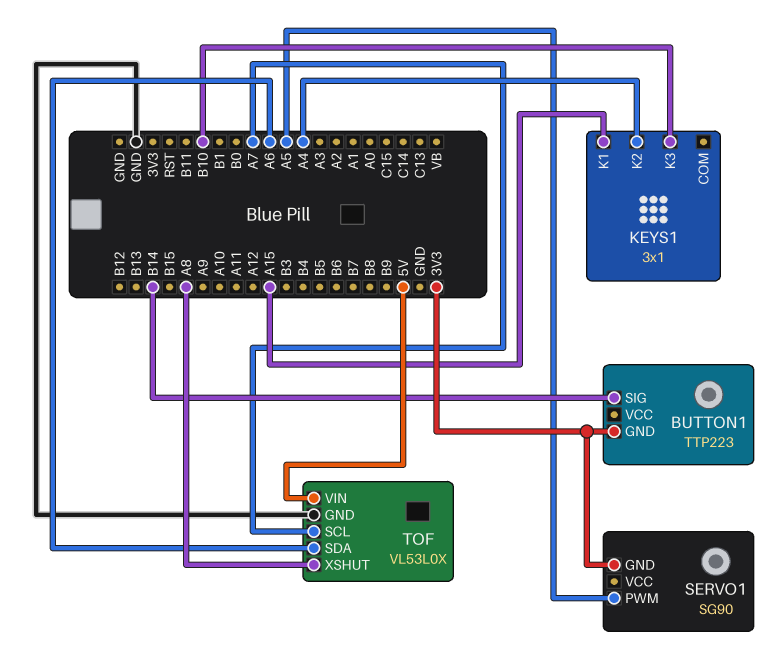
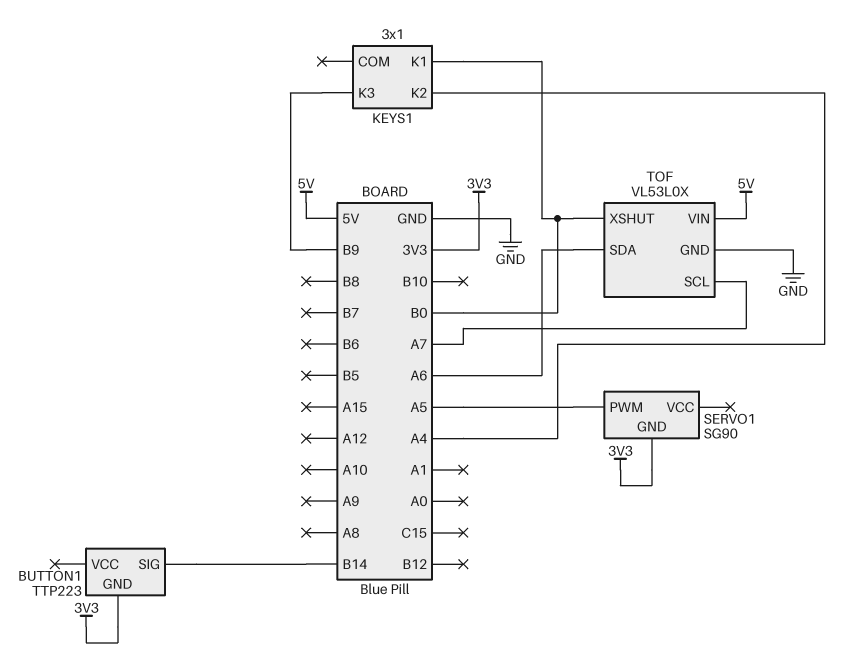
KEYS1 pin K1: A15 -> B0
KEYS1 pin K3: B10 -> B9
TOF pin XSHUT: A8 -> B0

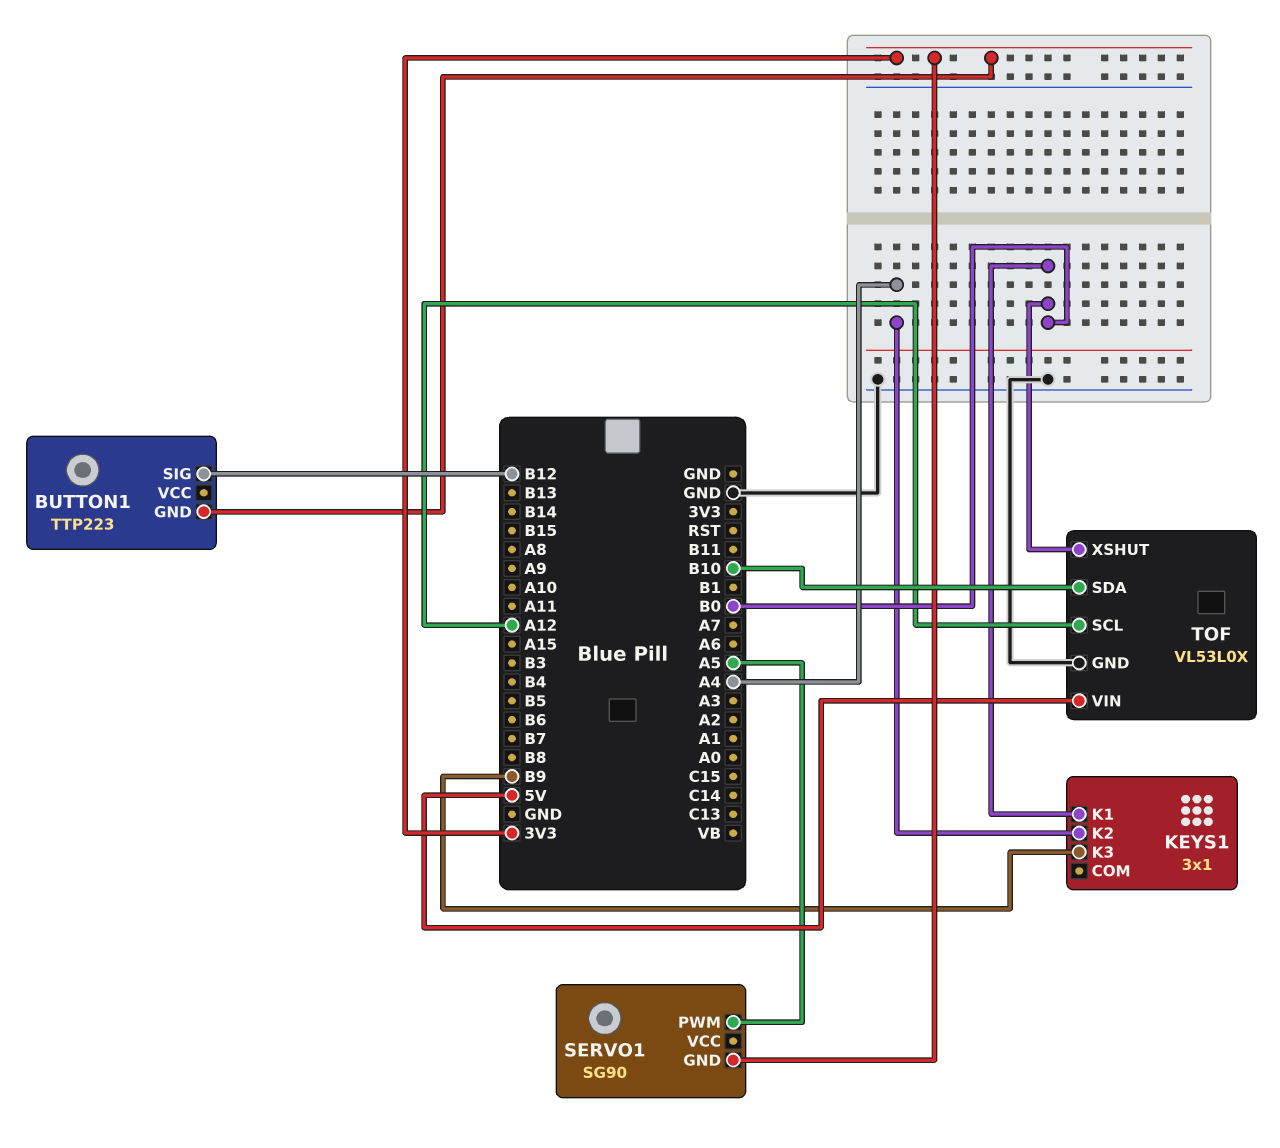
BUTTON1 pin SIG: B14 -> B12
TOF pin SCL: A7 -> A12
TOF pin SDA: A6 -> B10

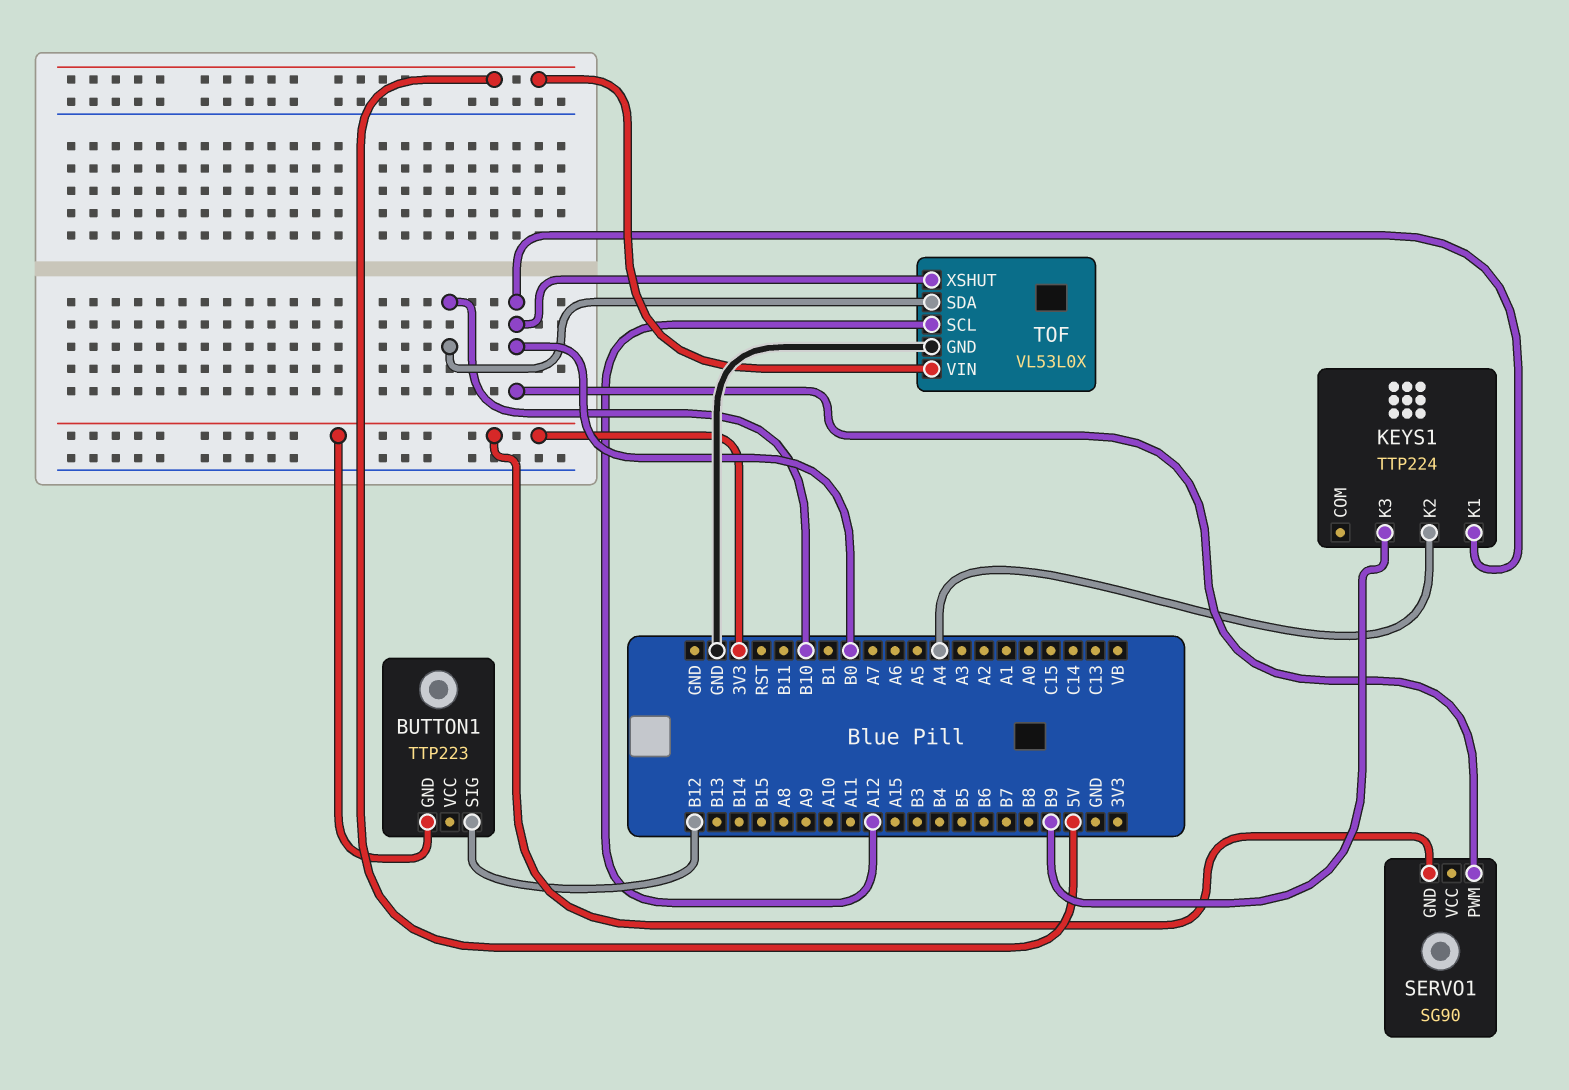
KEYS1: 3x1 -> TTP224
SERVO1 pin PWM: A5 -> B0

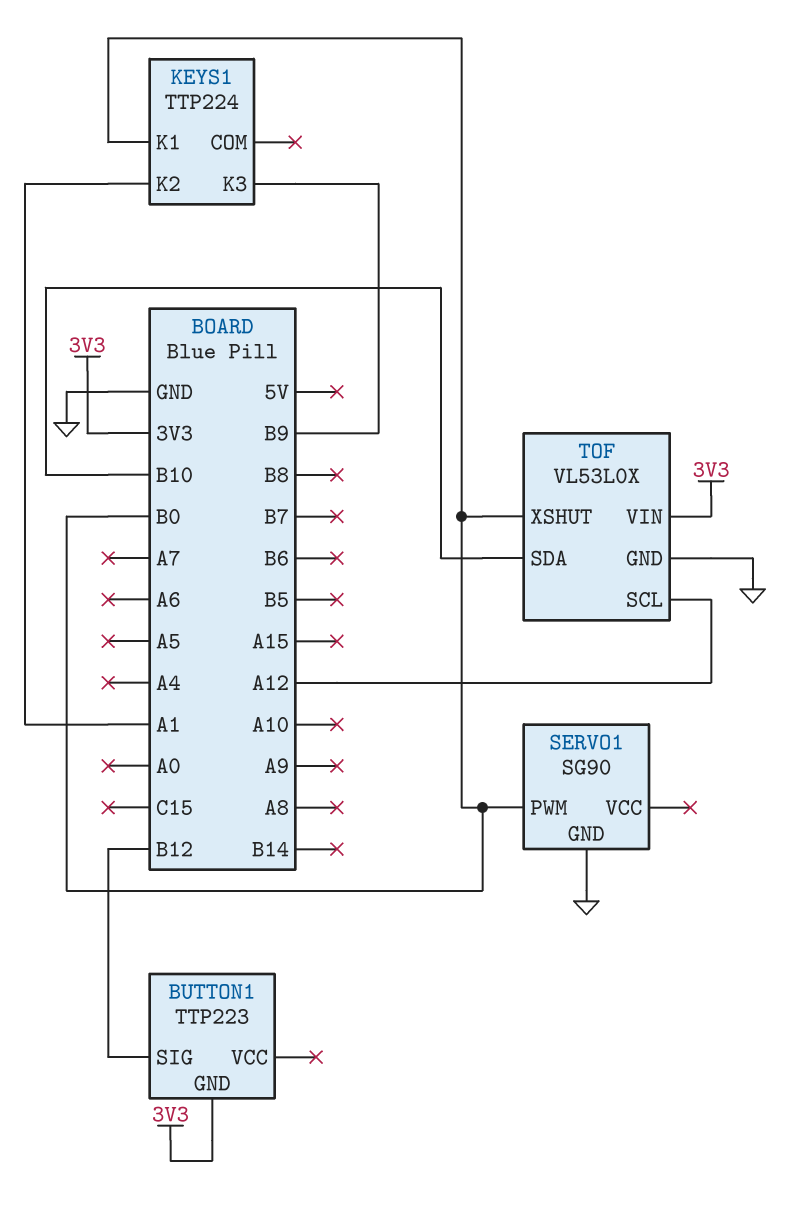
KEYS1 pin K2: A4 -> A1
SERVO1 pin GND: 3V3 -> GND
TOF pin VIN: 5V -> 3V3

